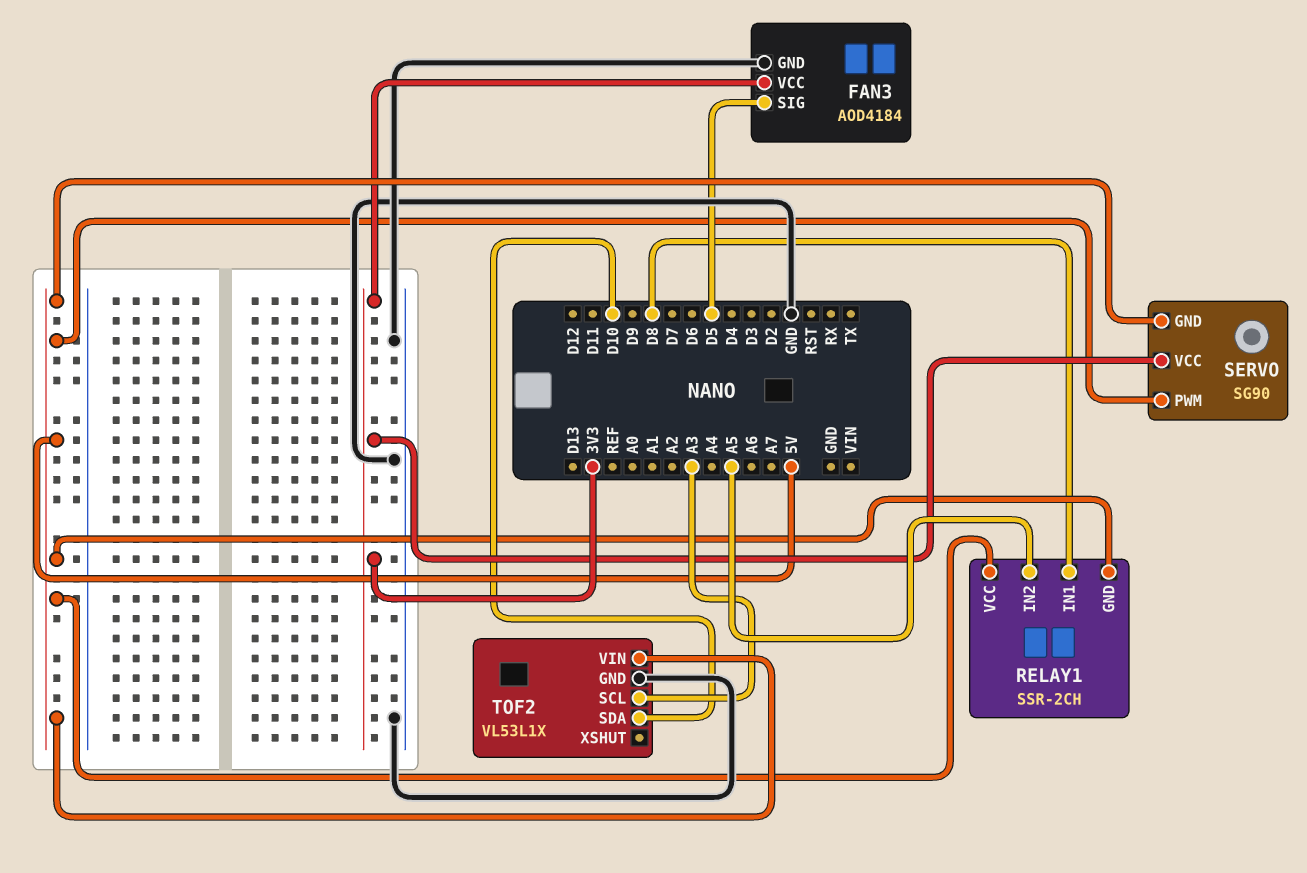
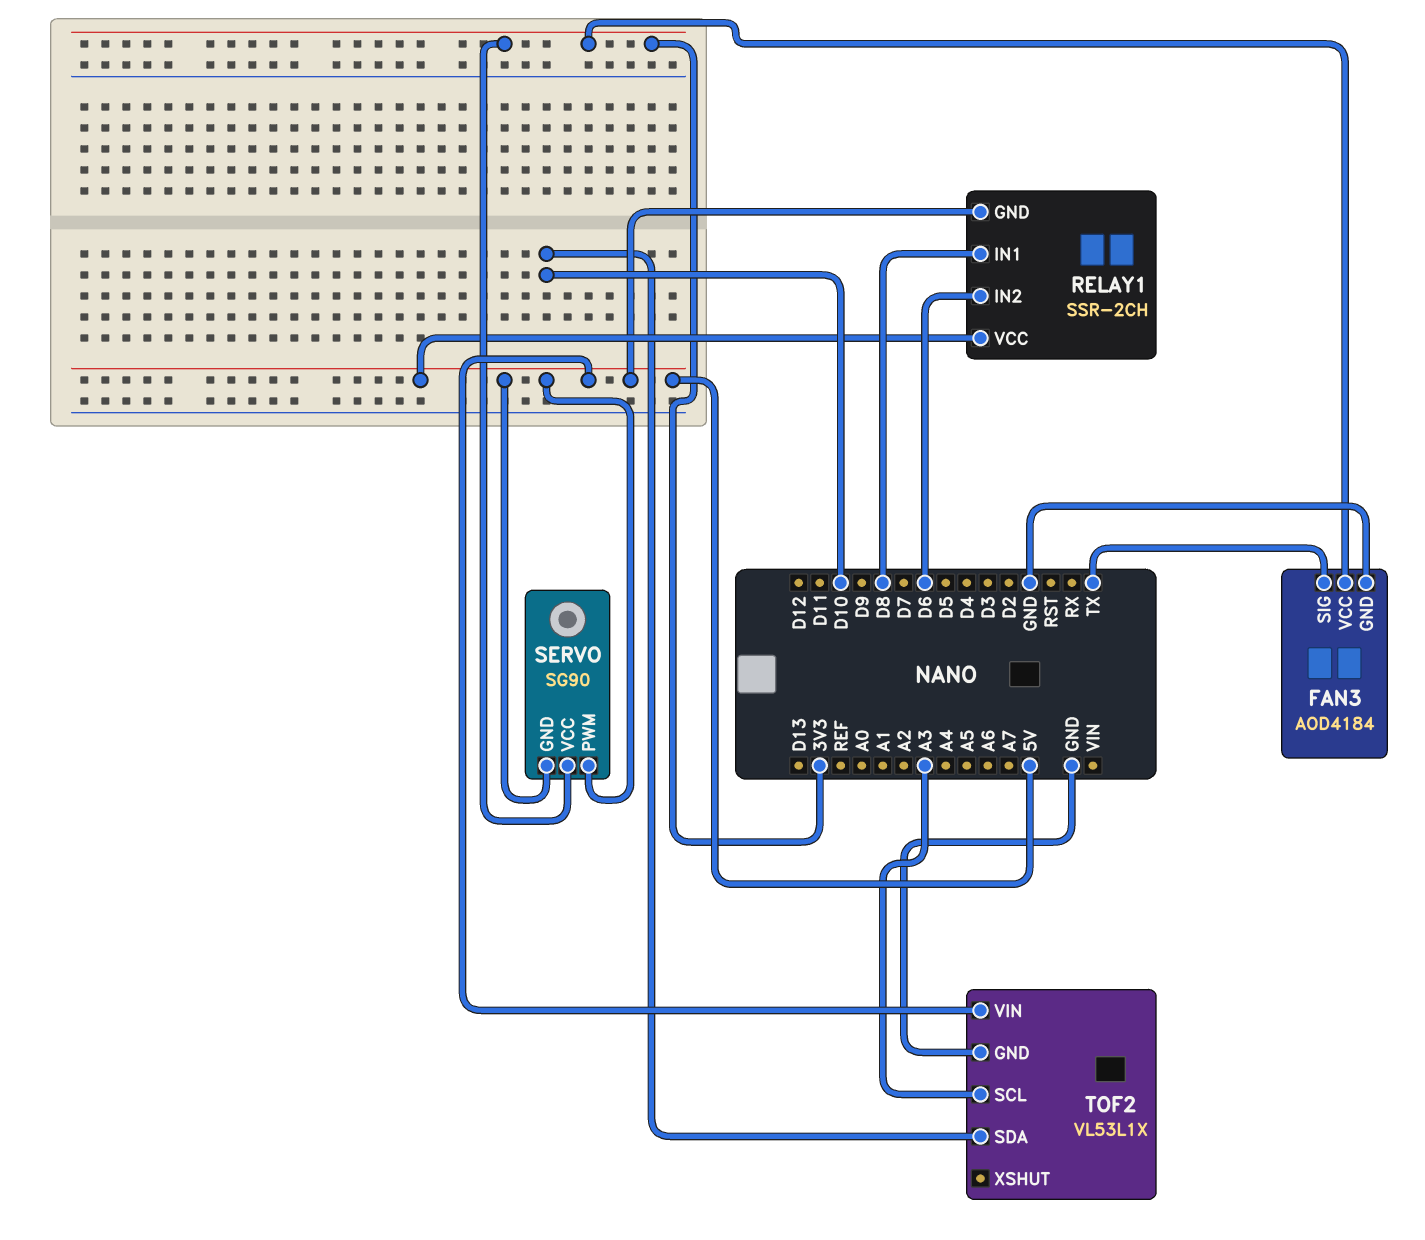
FAN3 pin SIG: D5 -> TX
RELAY1 pin IN2: A5 -> D6

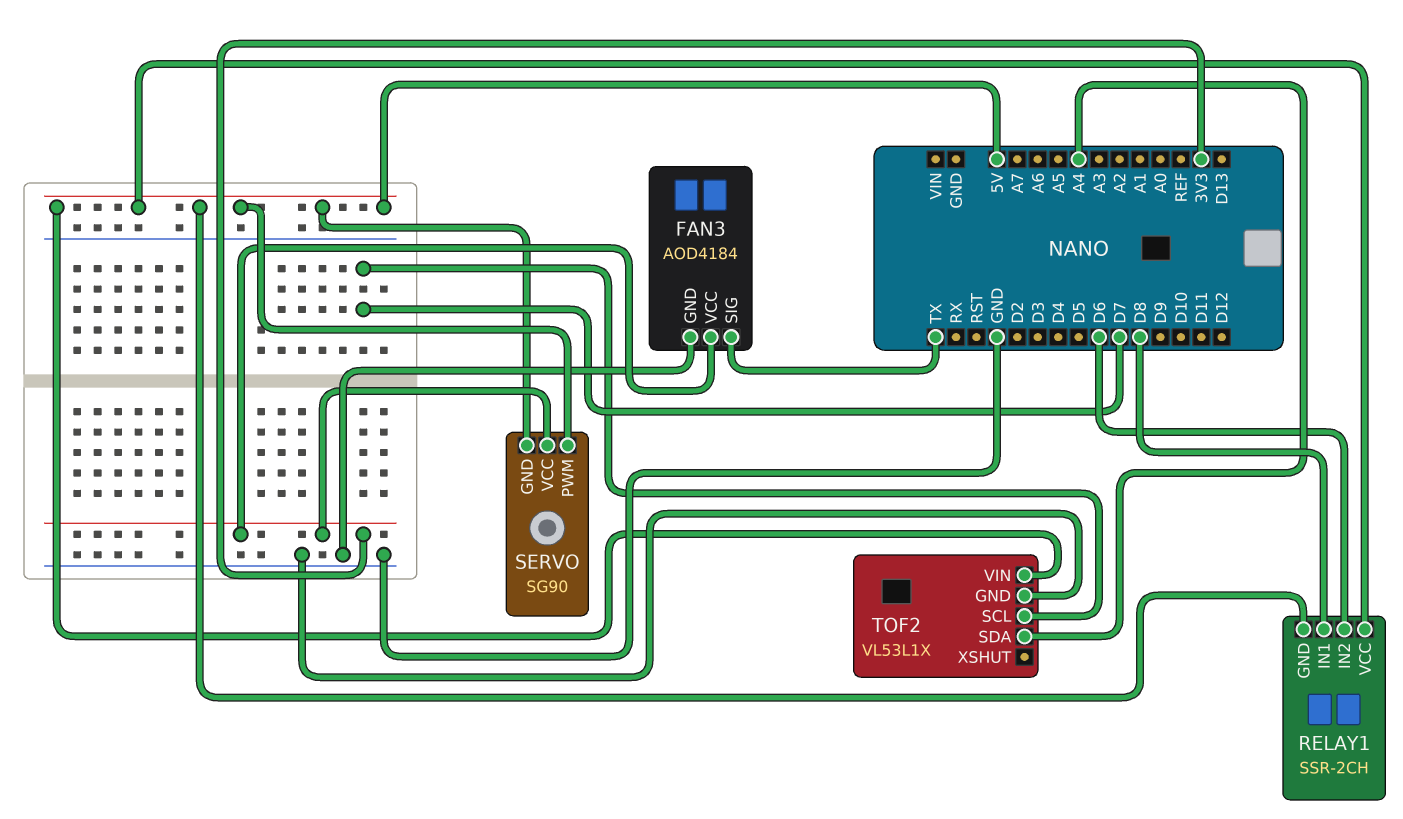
TOF2 pin SCL: A3 -> D7
TOF2 pin SDA: D10 -> A4

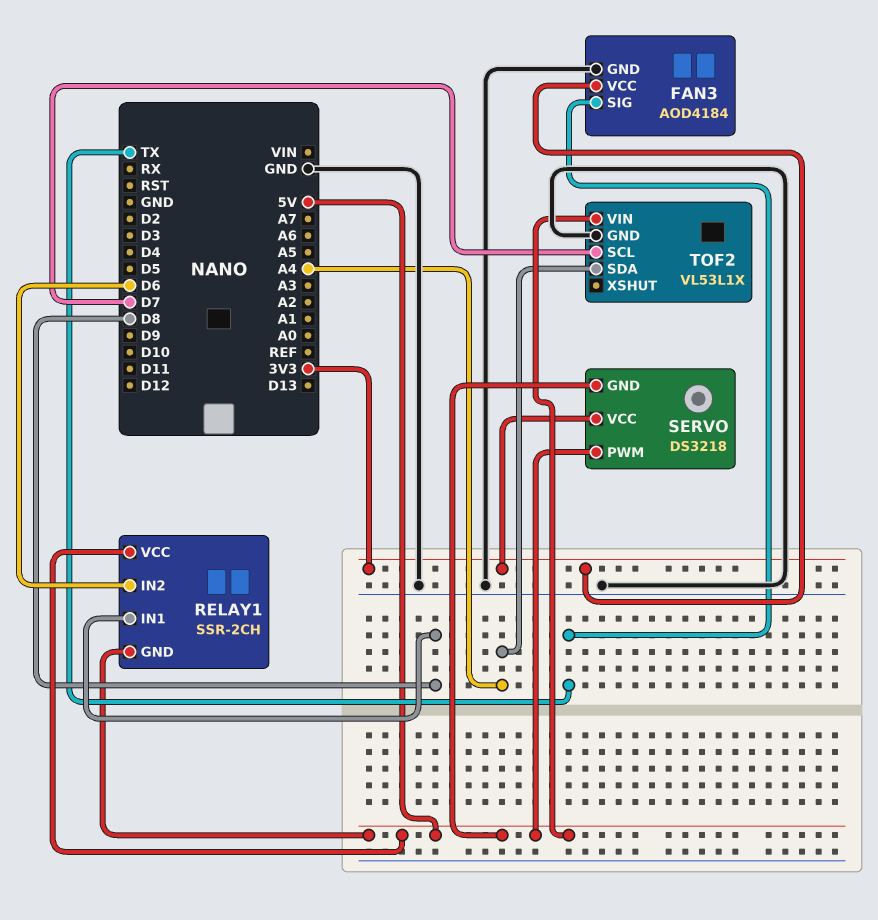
SERVO: SG90 -> DS3218

